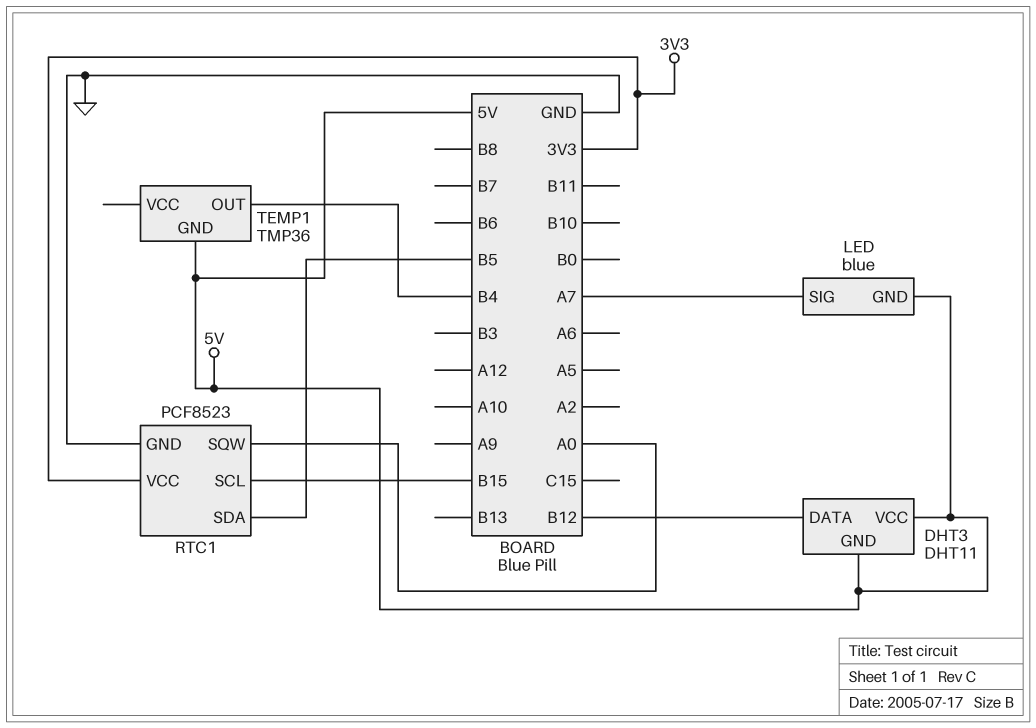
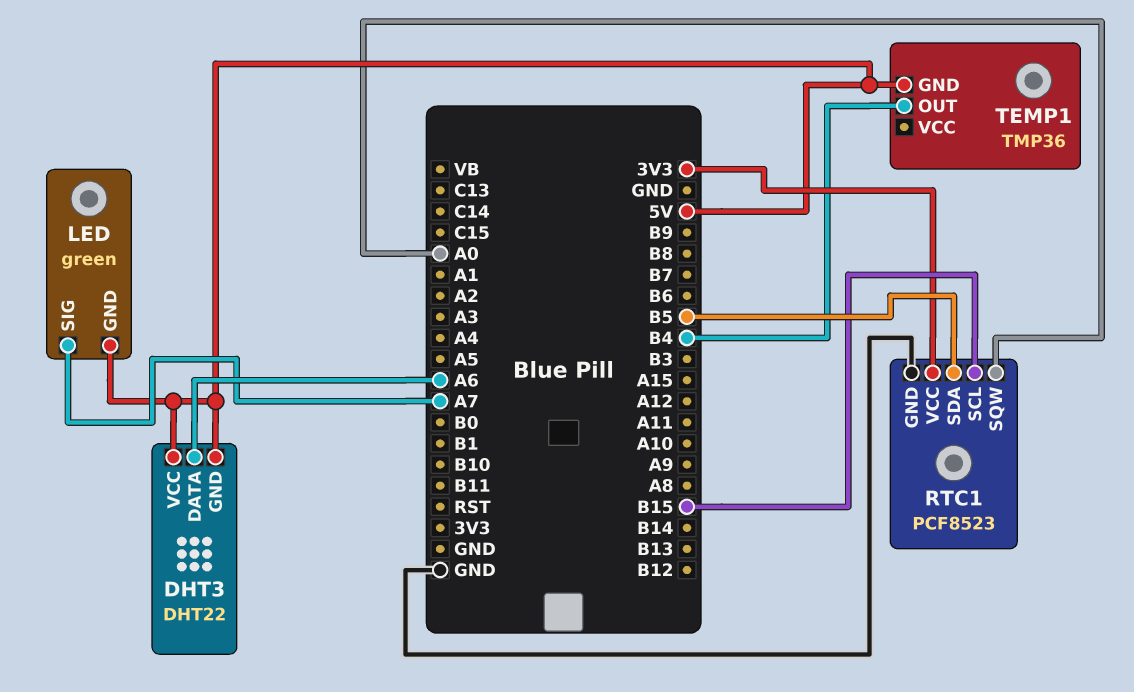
DHT3: DHT11 -> DHT22
DHT3 pin DATA: B12 -> A6
LED: blue -> green

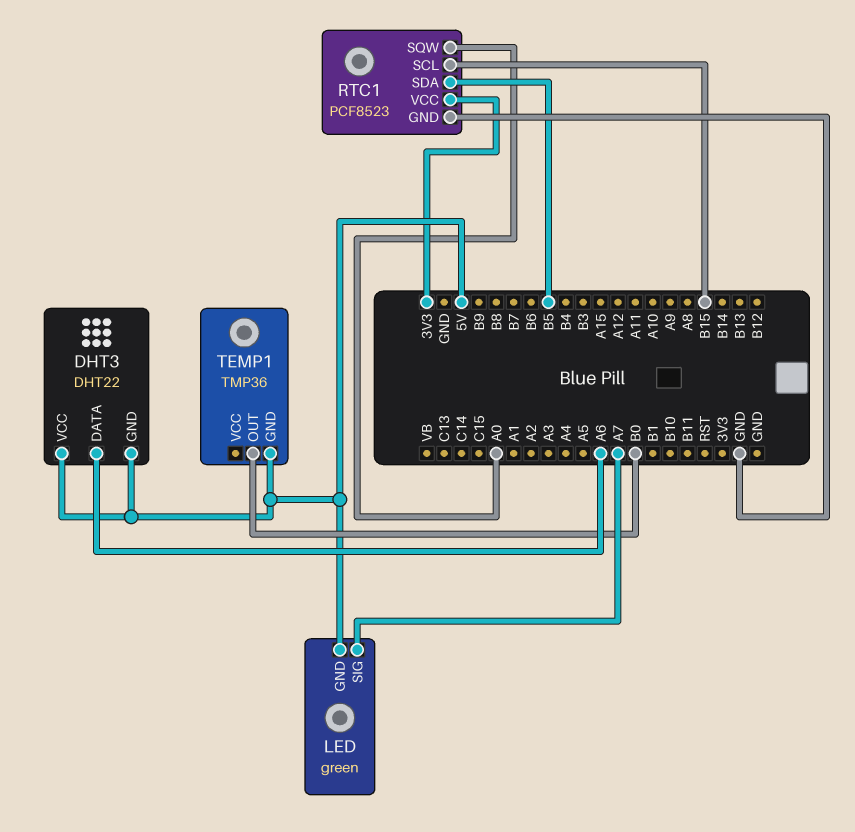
TEMP1 pin OUT: B4 -> B0

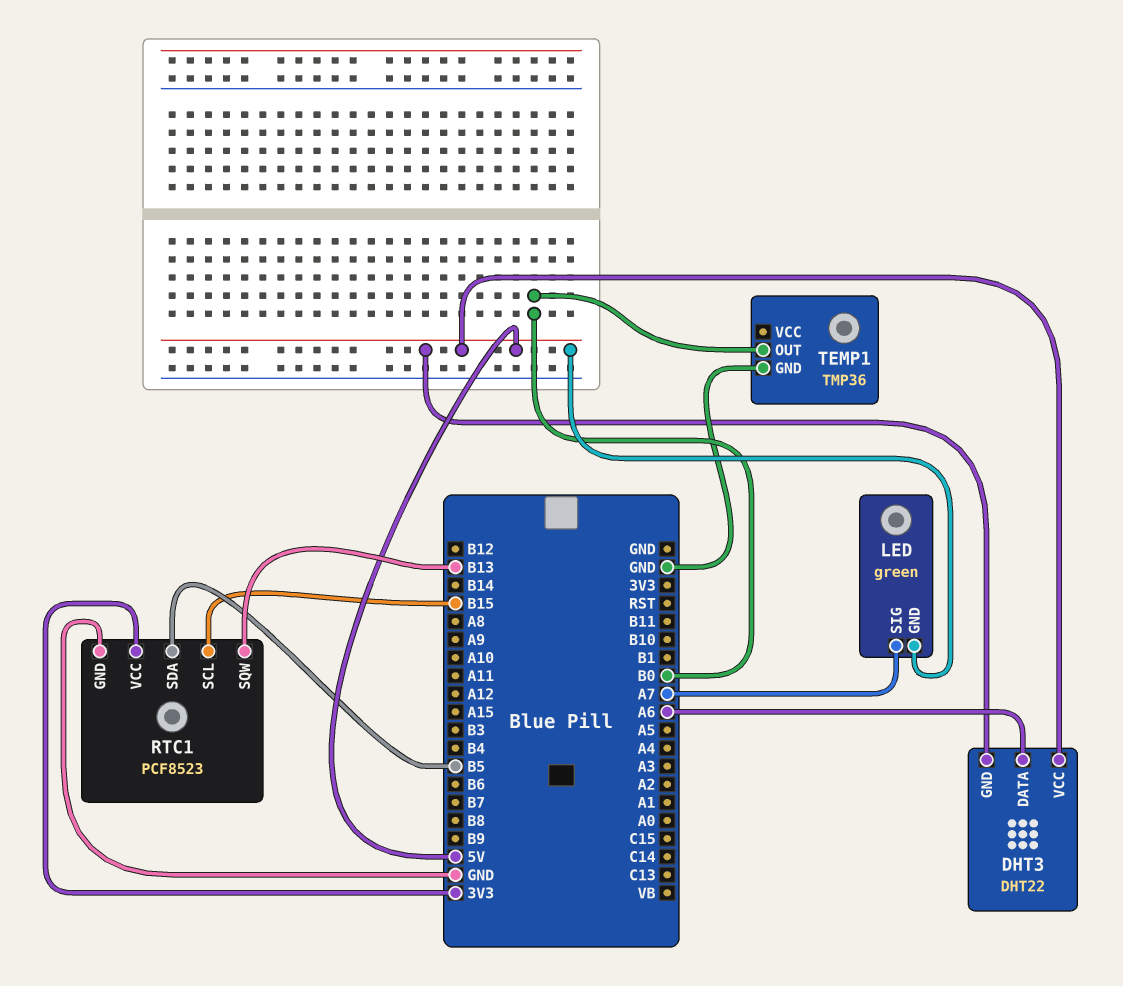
RTC1 pin SQW: A0 -> B13
TEMP1 pin GND: 5V -> GND

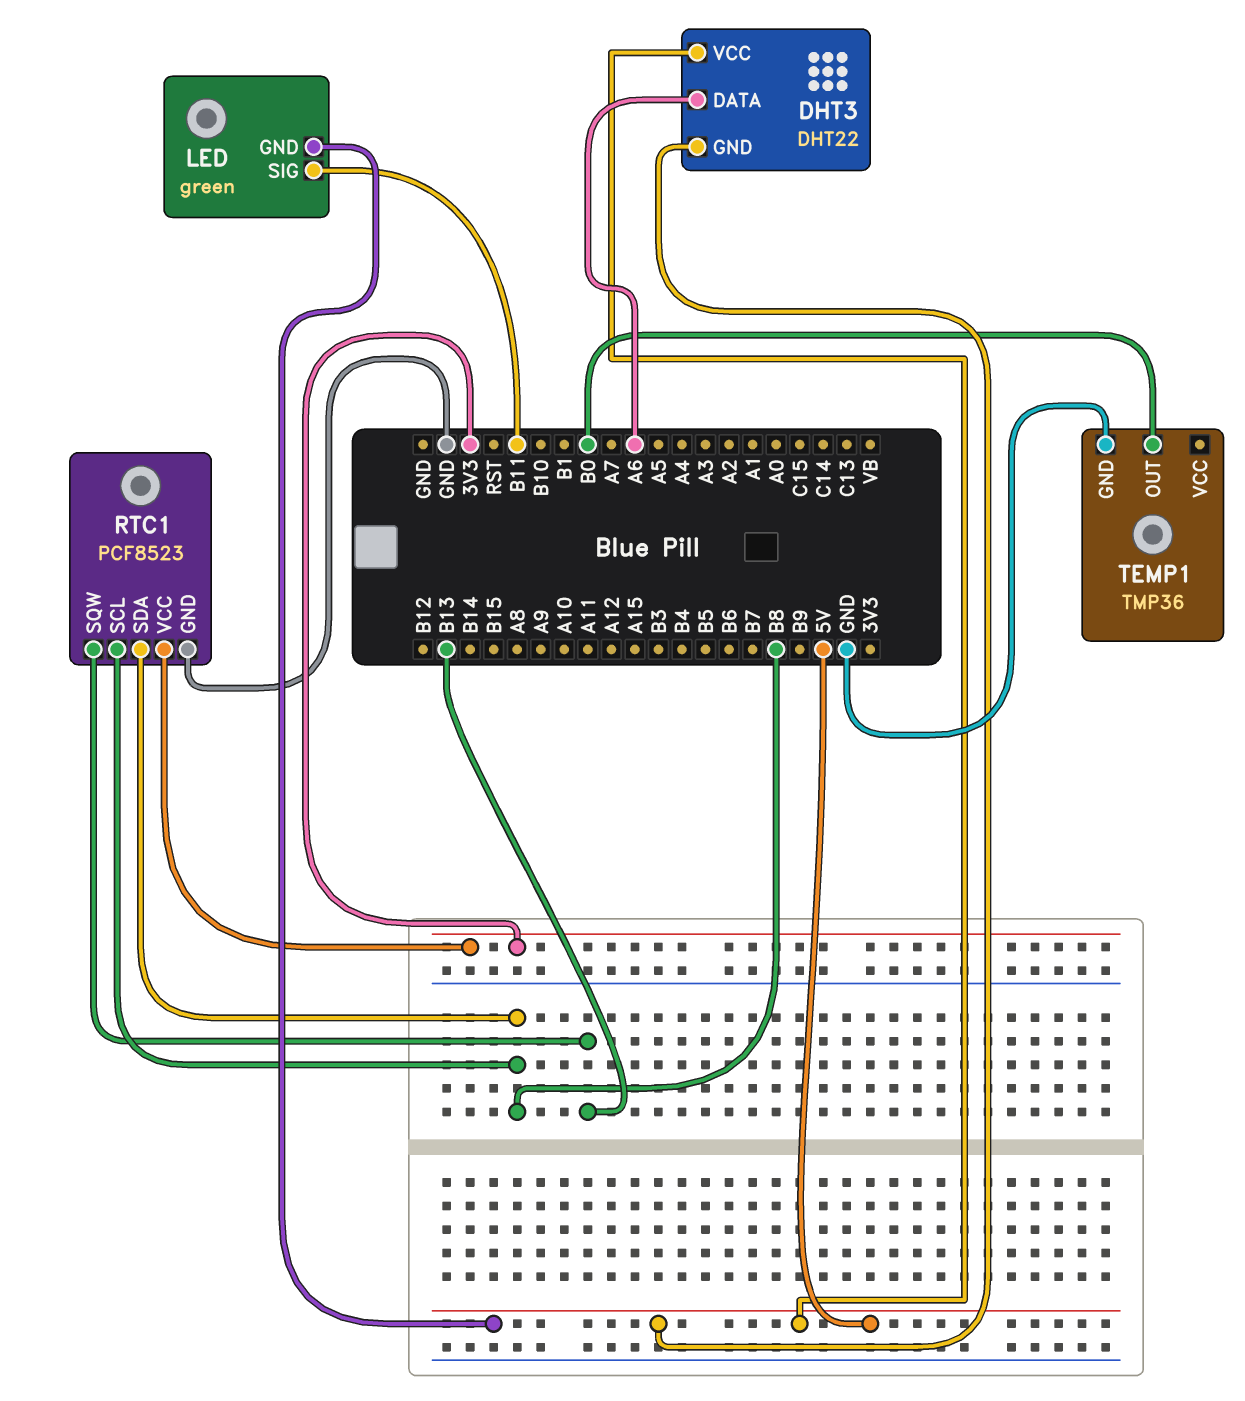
LED pin SIG: A7 -> B11
RTC1 pin SCL: B15 -> B8
RTC1 pin SDA: B5 -> B8

